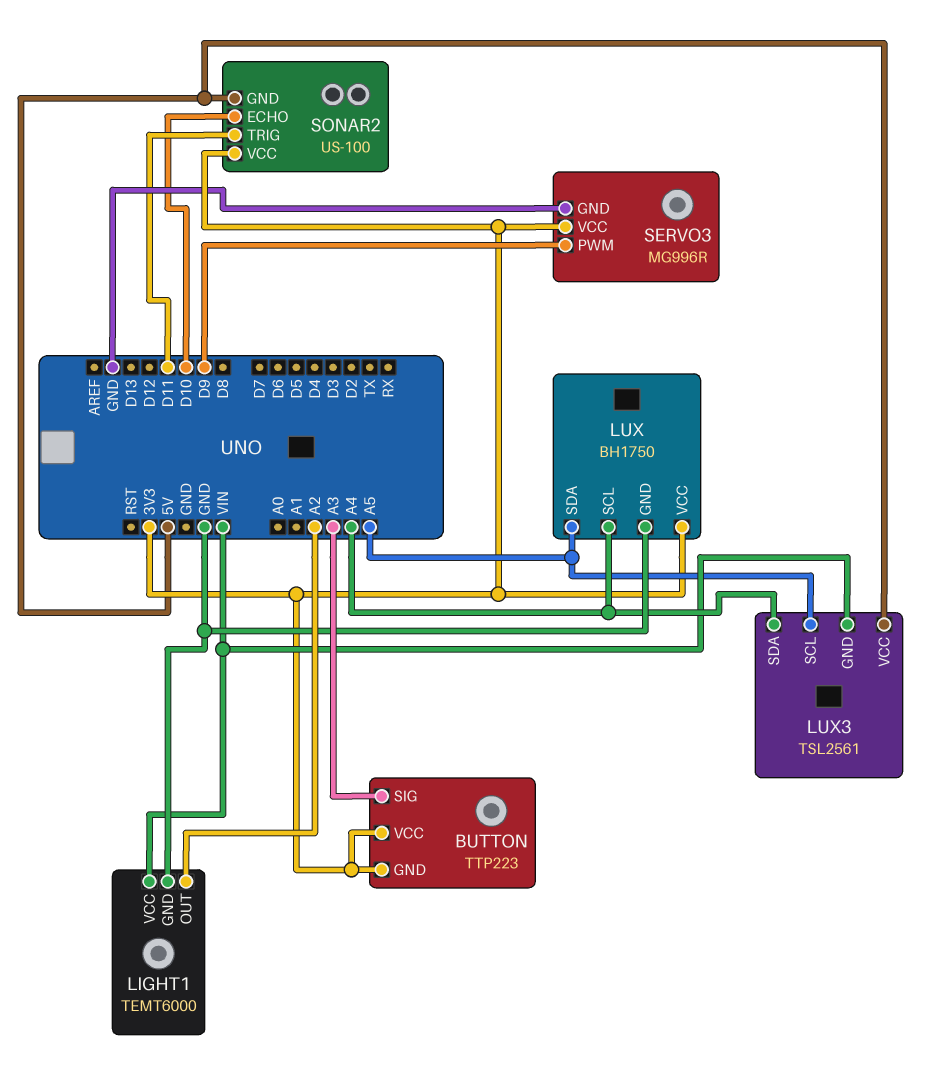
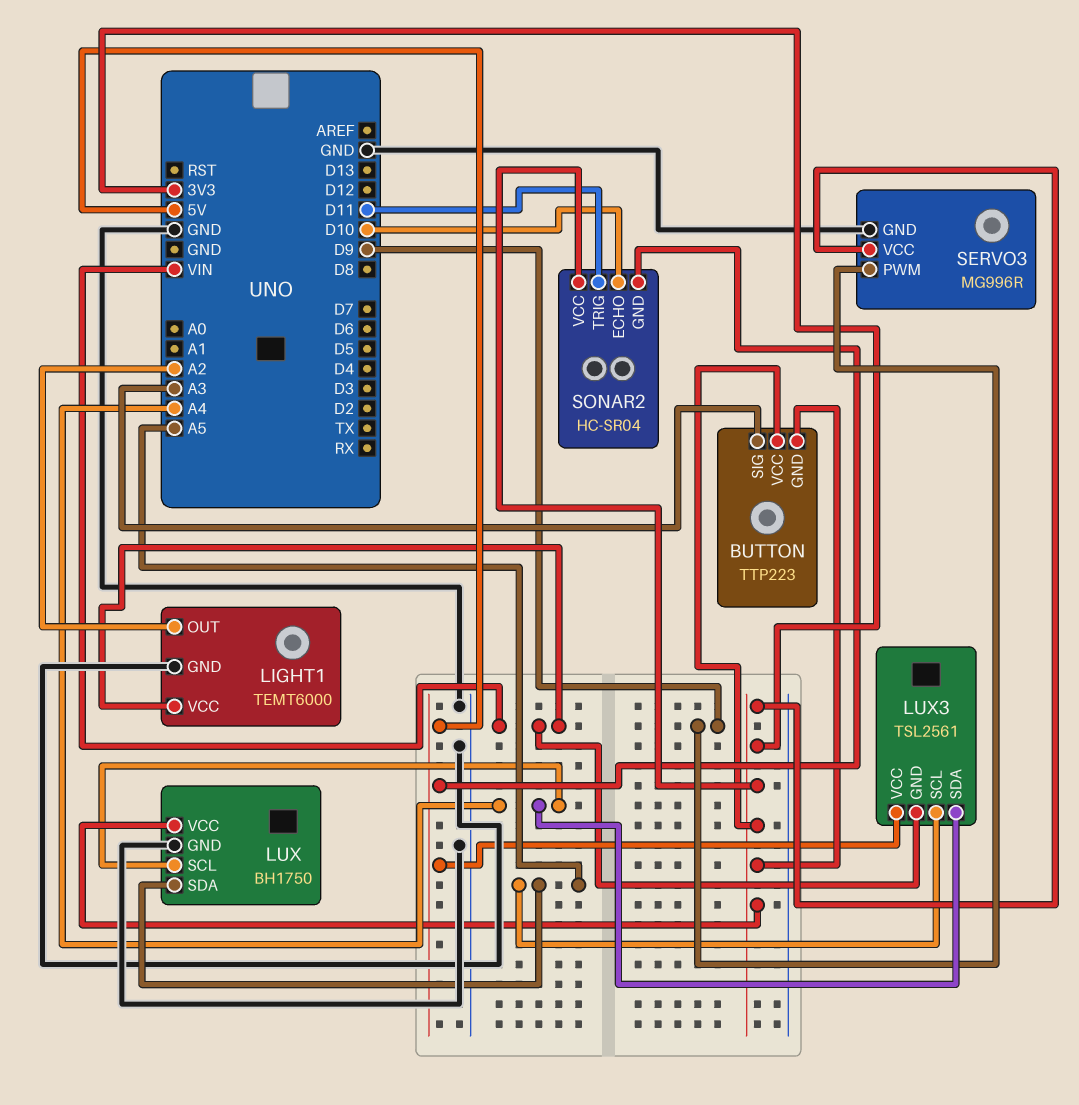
SONAR2: US-100 -> HC-SR04

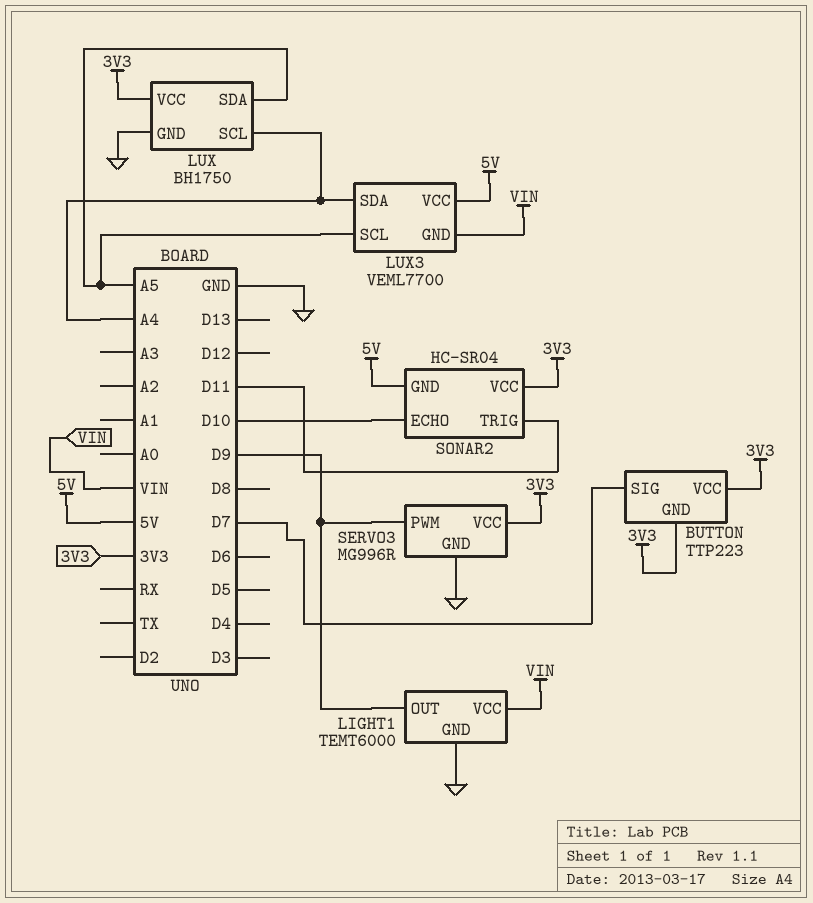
BUTTON pin SIG: A3 -> D7
LIGHT1 pin OUT: A2 -> D9
LUX3: TSL2561 -> VEML7700

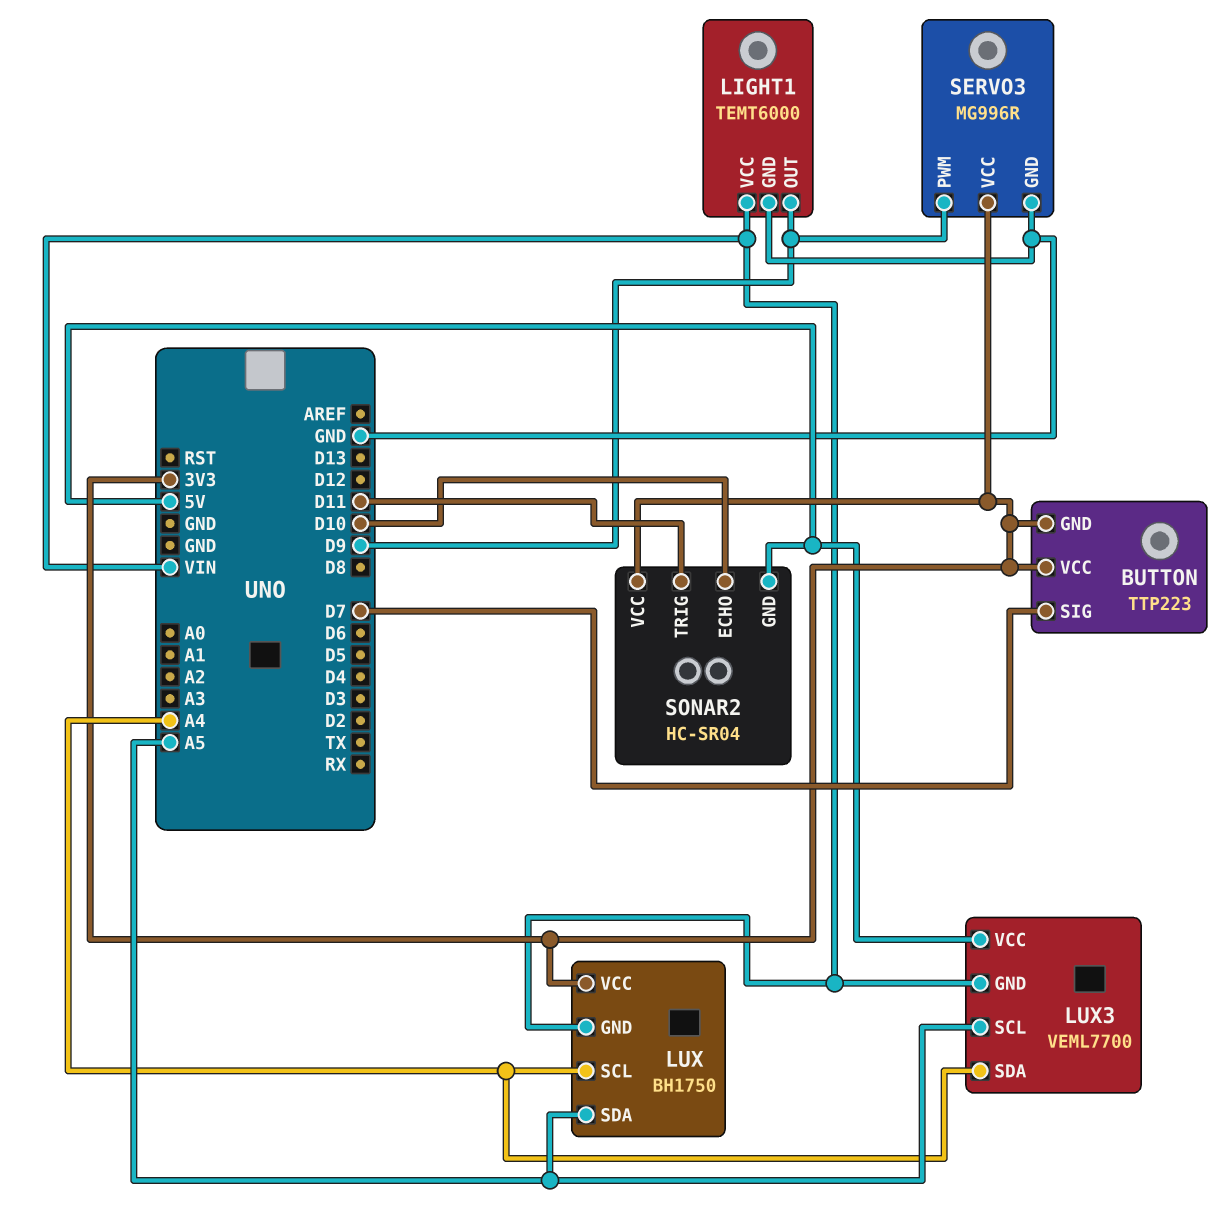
LUX pin GND: GND -> VIN

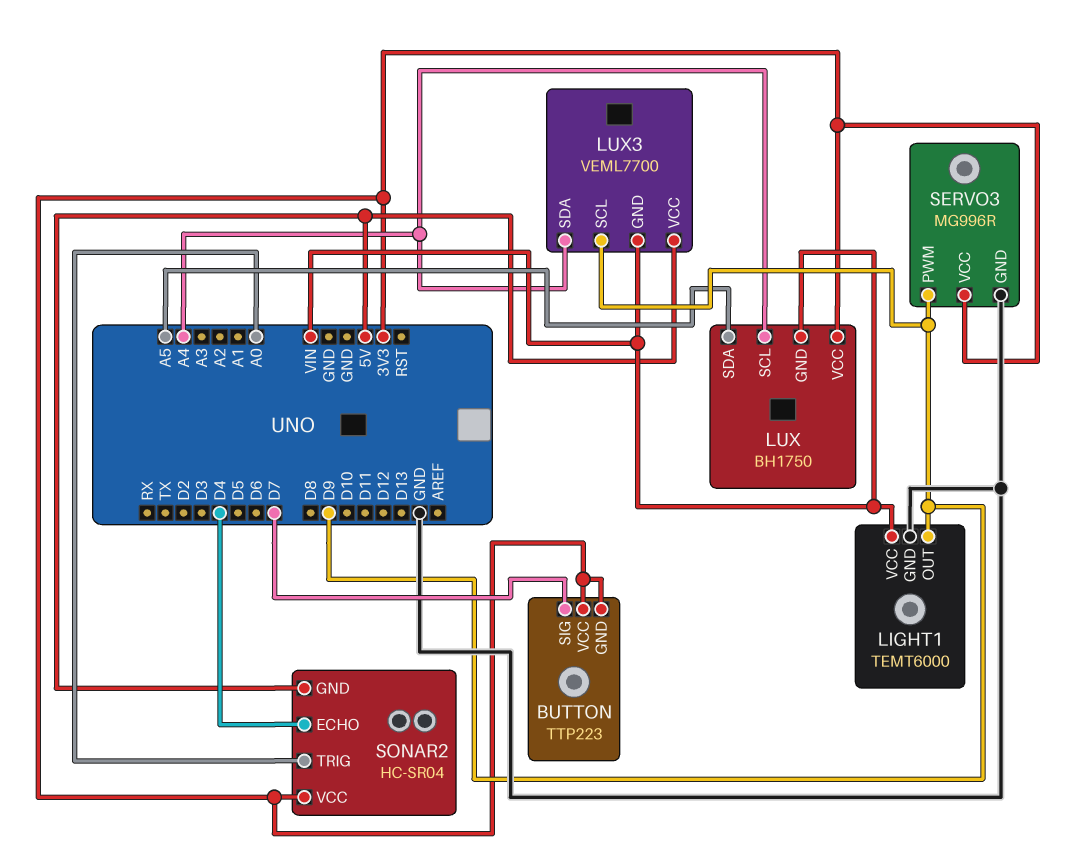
LUX3 pin SCL: A5 -> D9
SONAR2 pin ECHO: D10 -> D4
SONAR2 pin TRIG: D11 -> A0

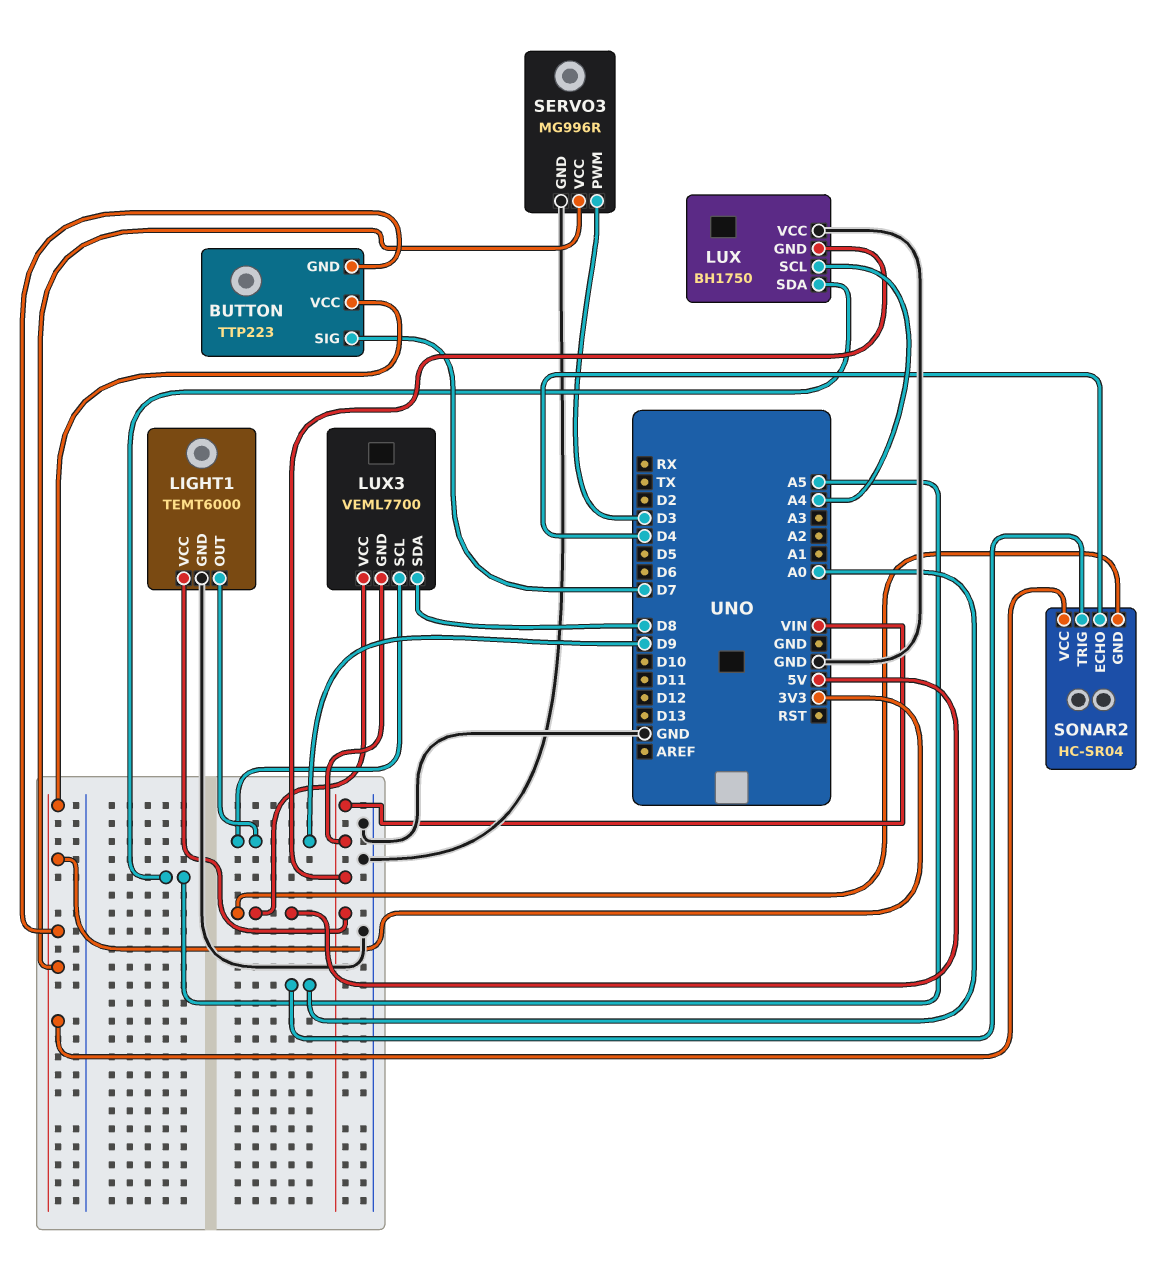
LUX pin VCC: 3V3 -> GND
LUX3 pin SDA: A4 -> D8
SERVO3 pin PWM: D9 -> D3

